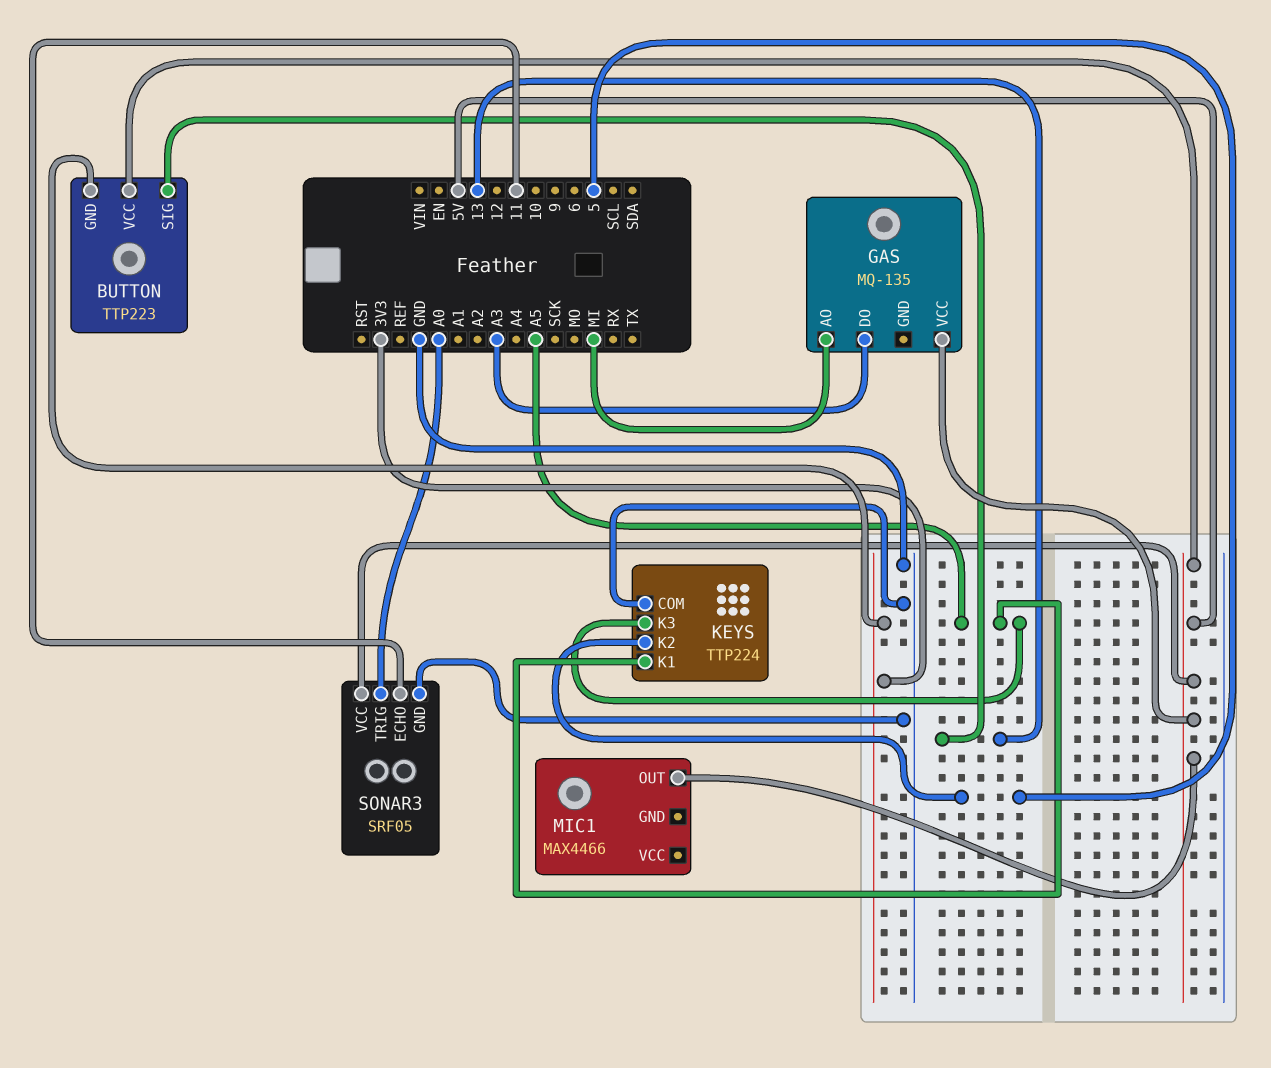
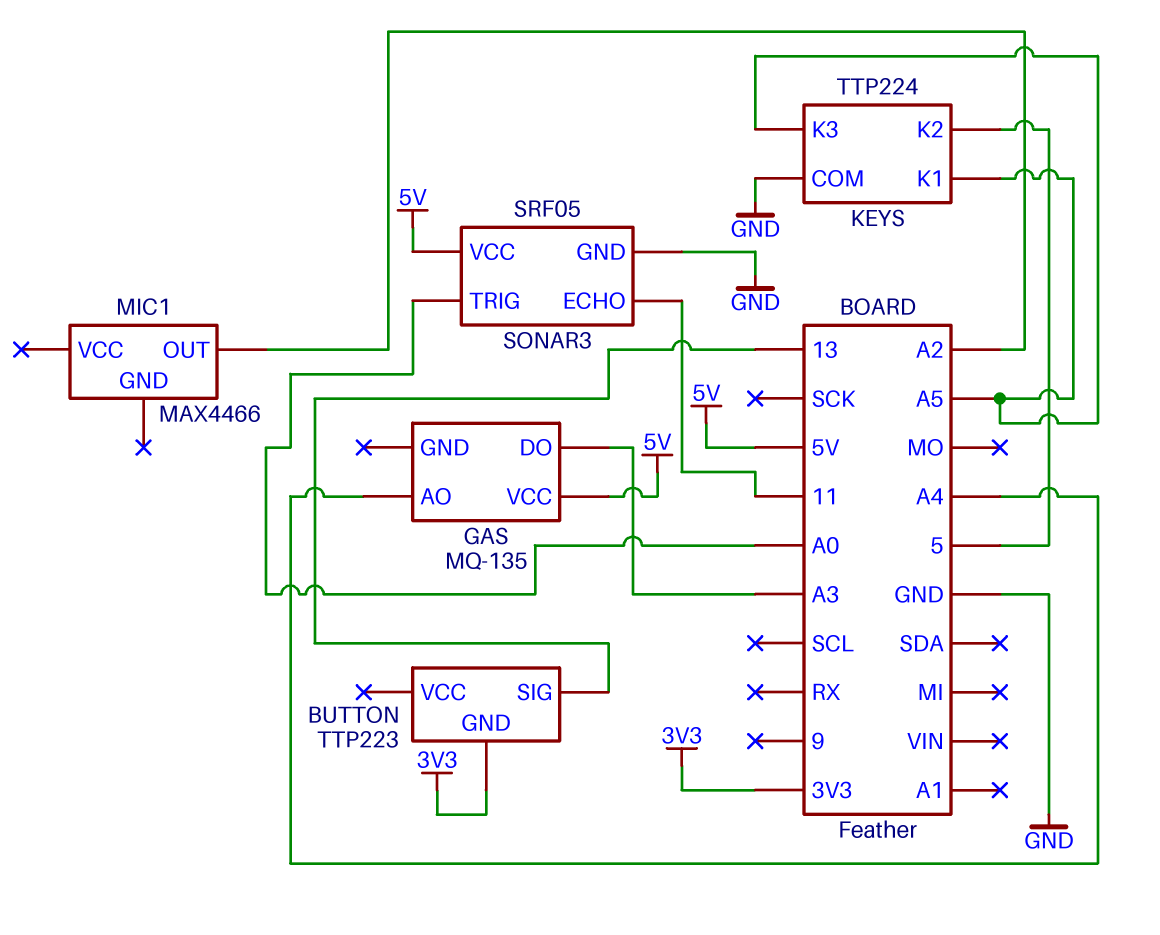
BUTTON pin VCC: 5V -> none
GAS pin AO: MI -> A4
MIC1 pin OUT: 5V -> A2

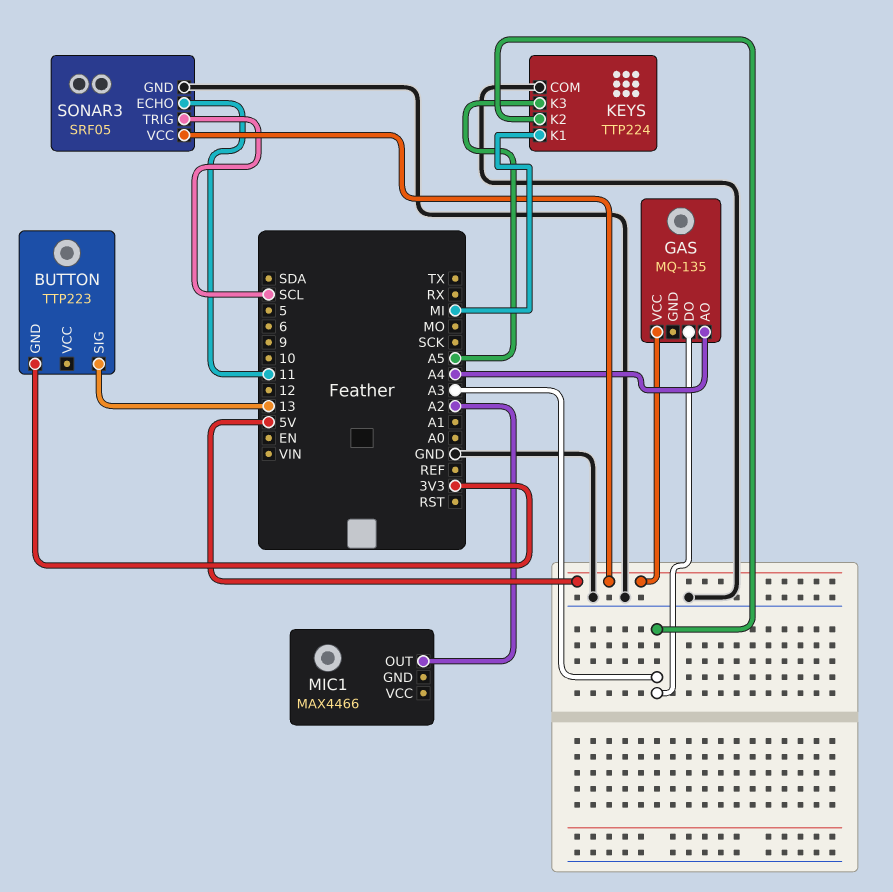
KEYS pin K1: A5 -> MI
KEYS pin K2: 5 -> A3
SONAR3 pin TRIG: A0 -> SCL

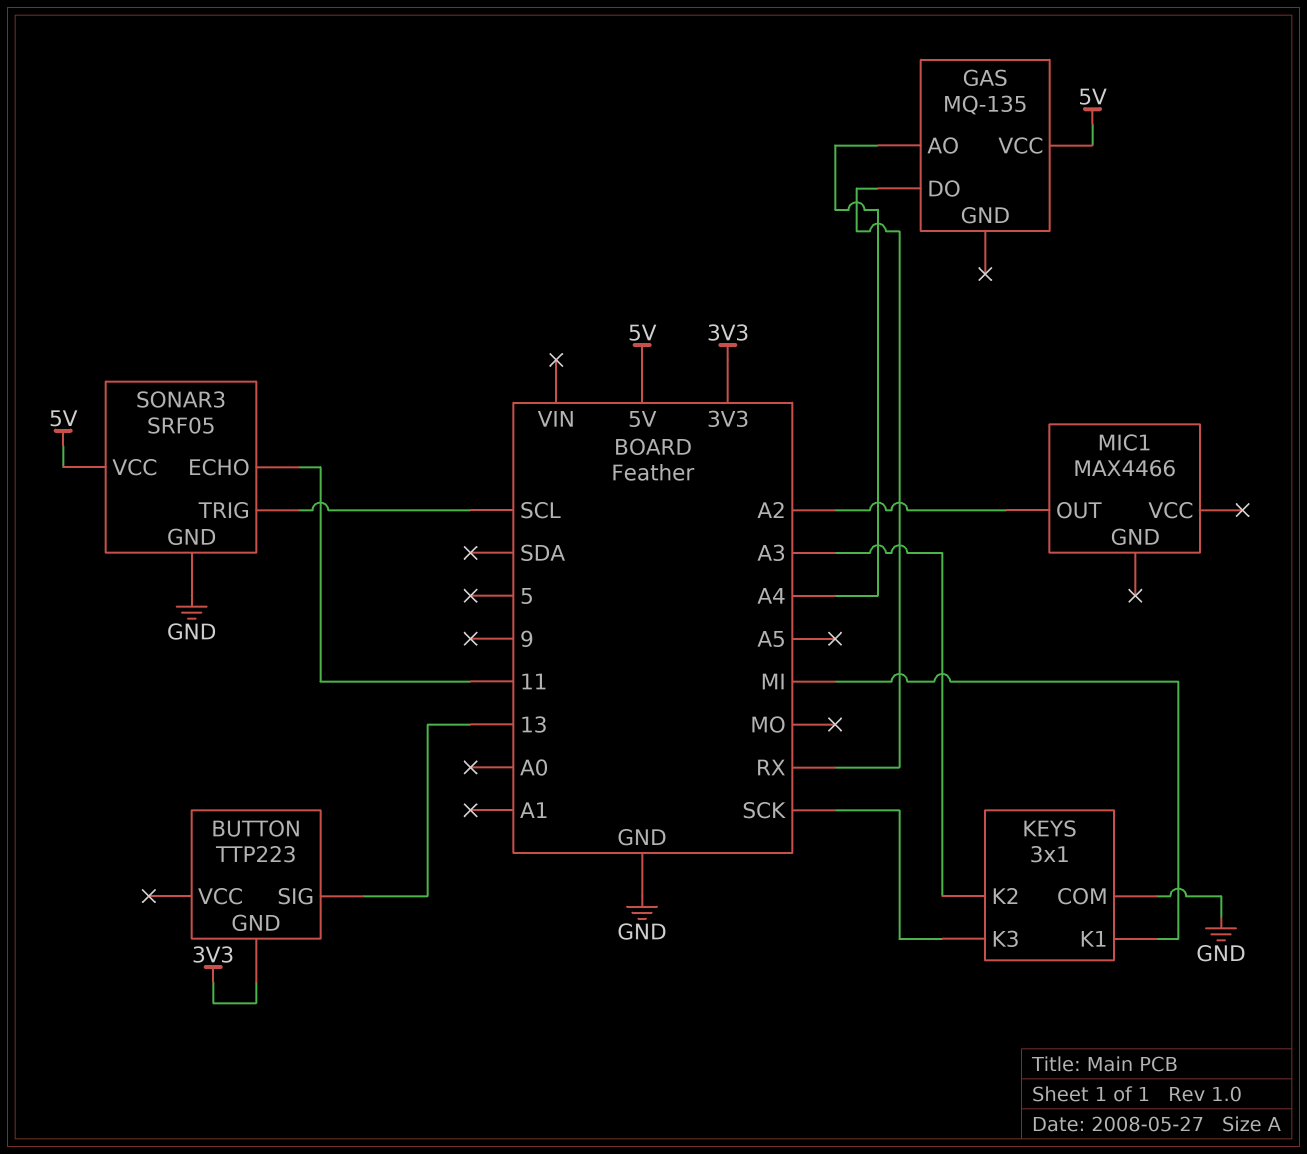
GAS pin DO: A3 -> RX
KEYS: TTP224 -> 3x1
KEYS pin K3: A5 -> SCK

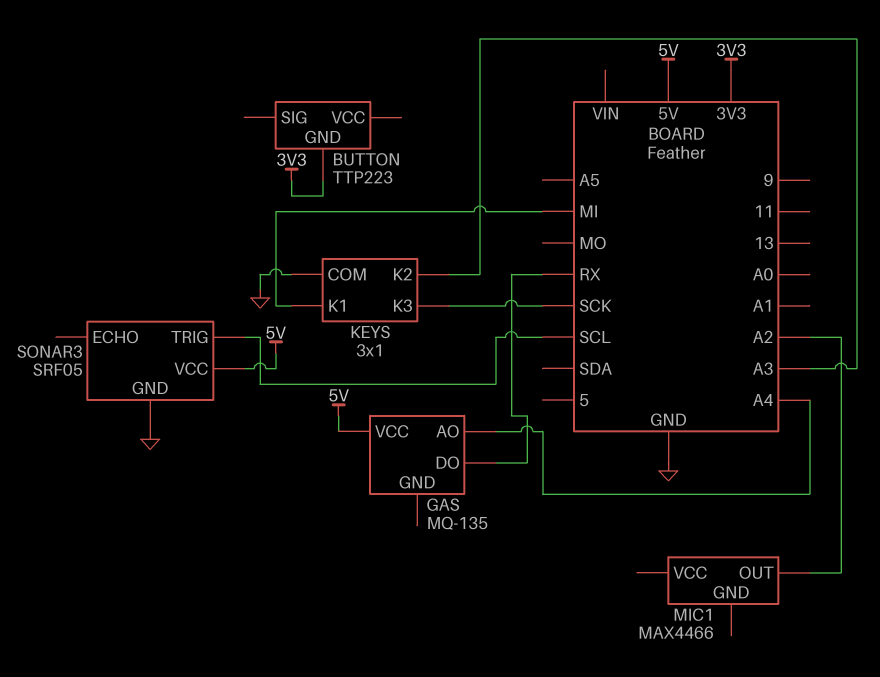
BUTTON pin SIG: 13 -> none
SONAR3 pin ECHO: 11 -> none

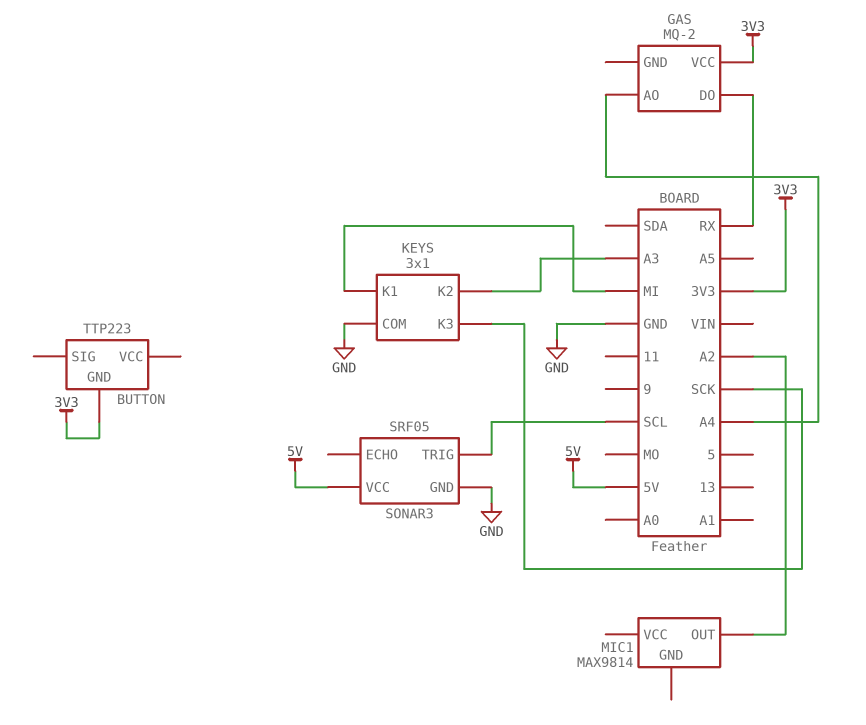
GAS: MQ-135 -> MQ-2
GAS pin VCC: 5V -> 3V3
MIC1: MAX4466 -> MAX9814

